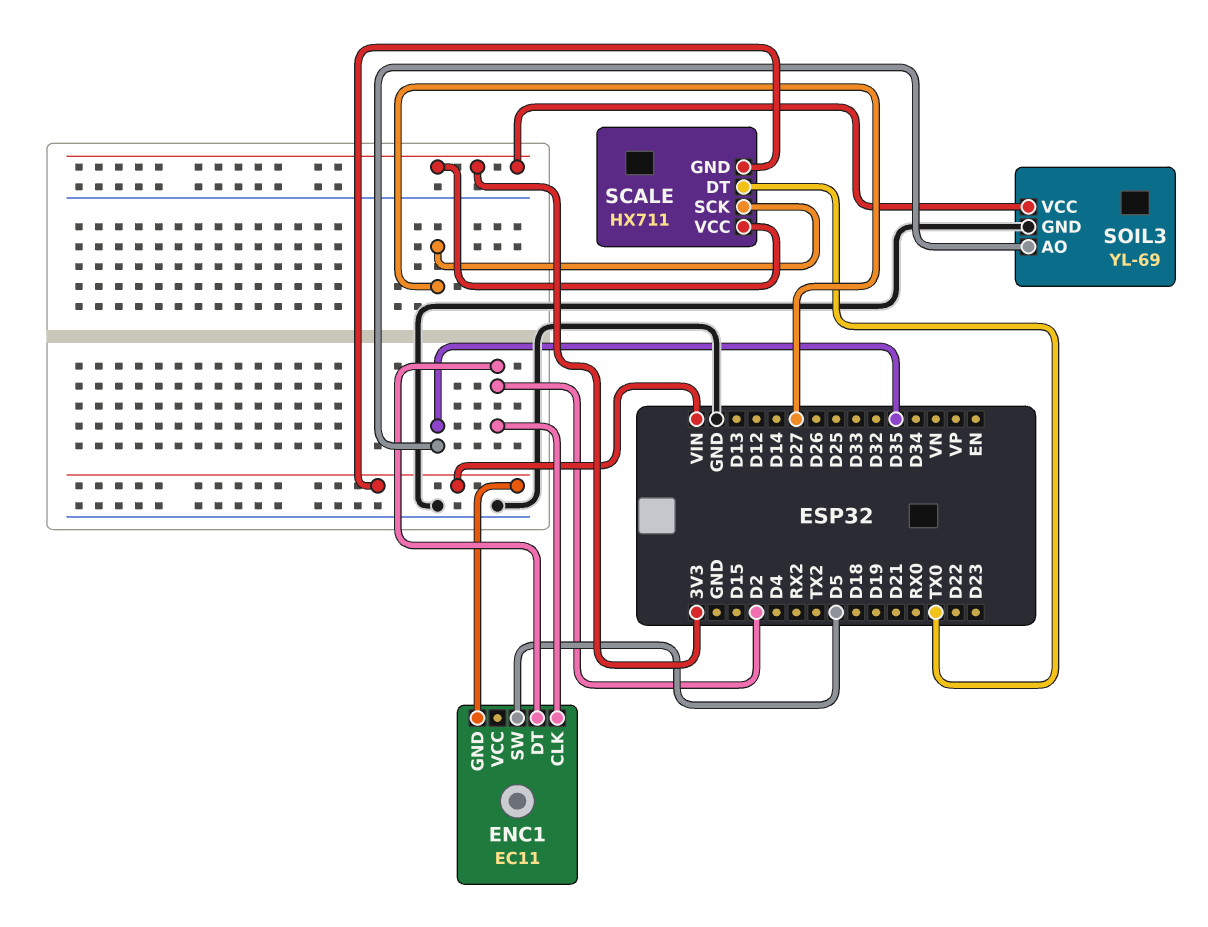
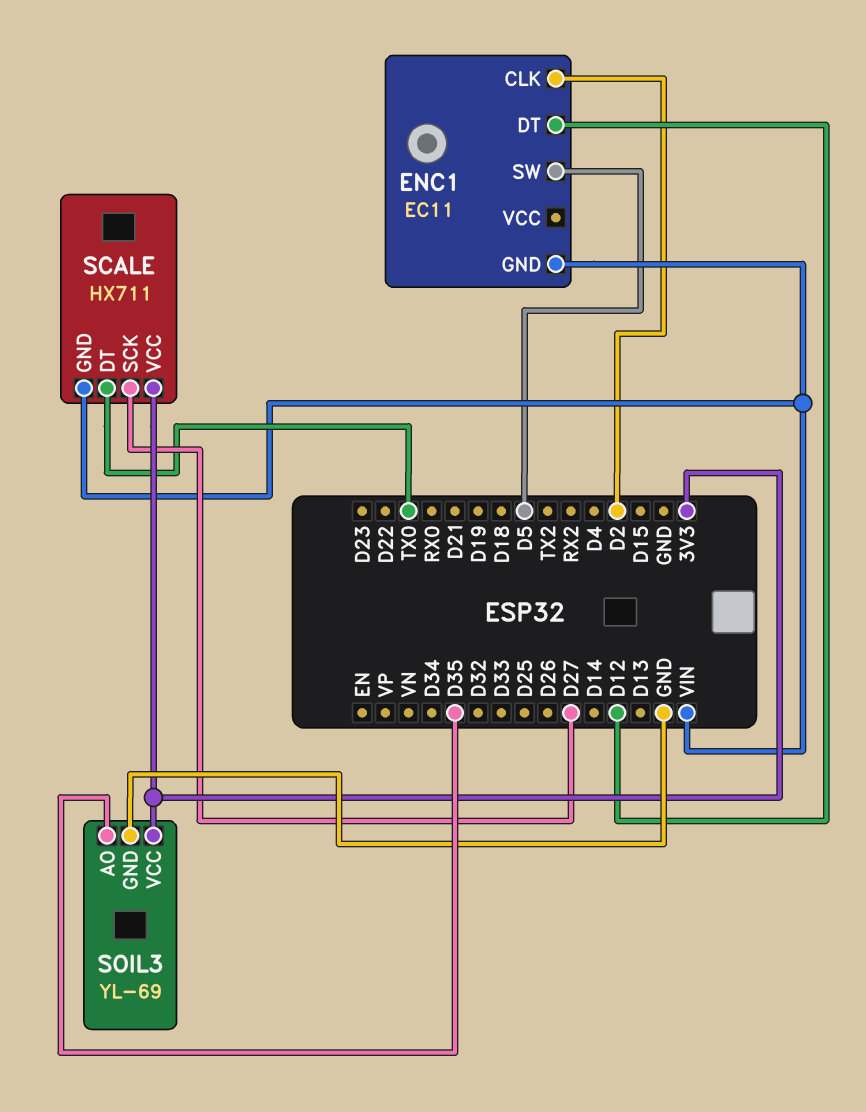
ENC1 pin DT: D2 -> D12

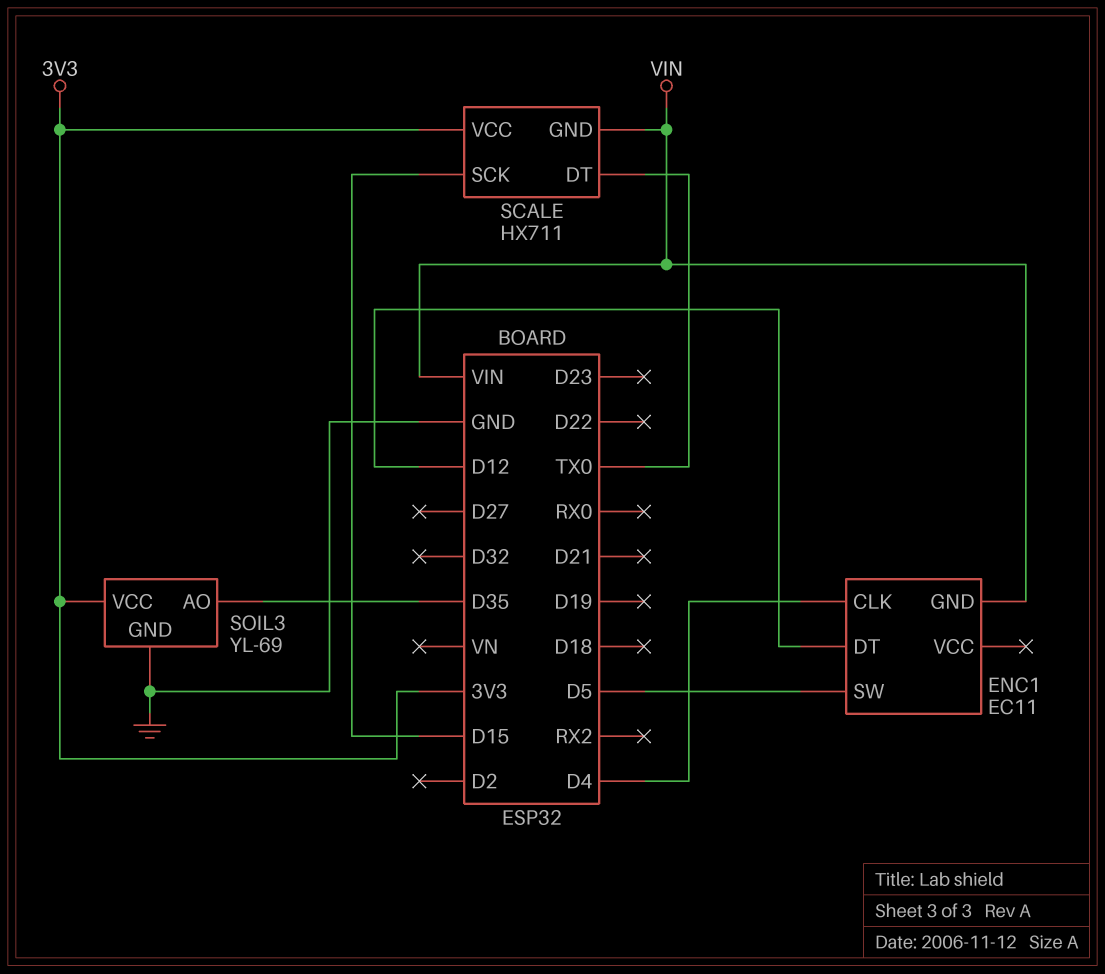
ENC1 pin CLK: D2 -> D4
SCALE pin SCK: D27 -> D15

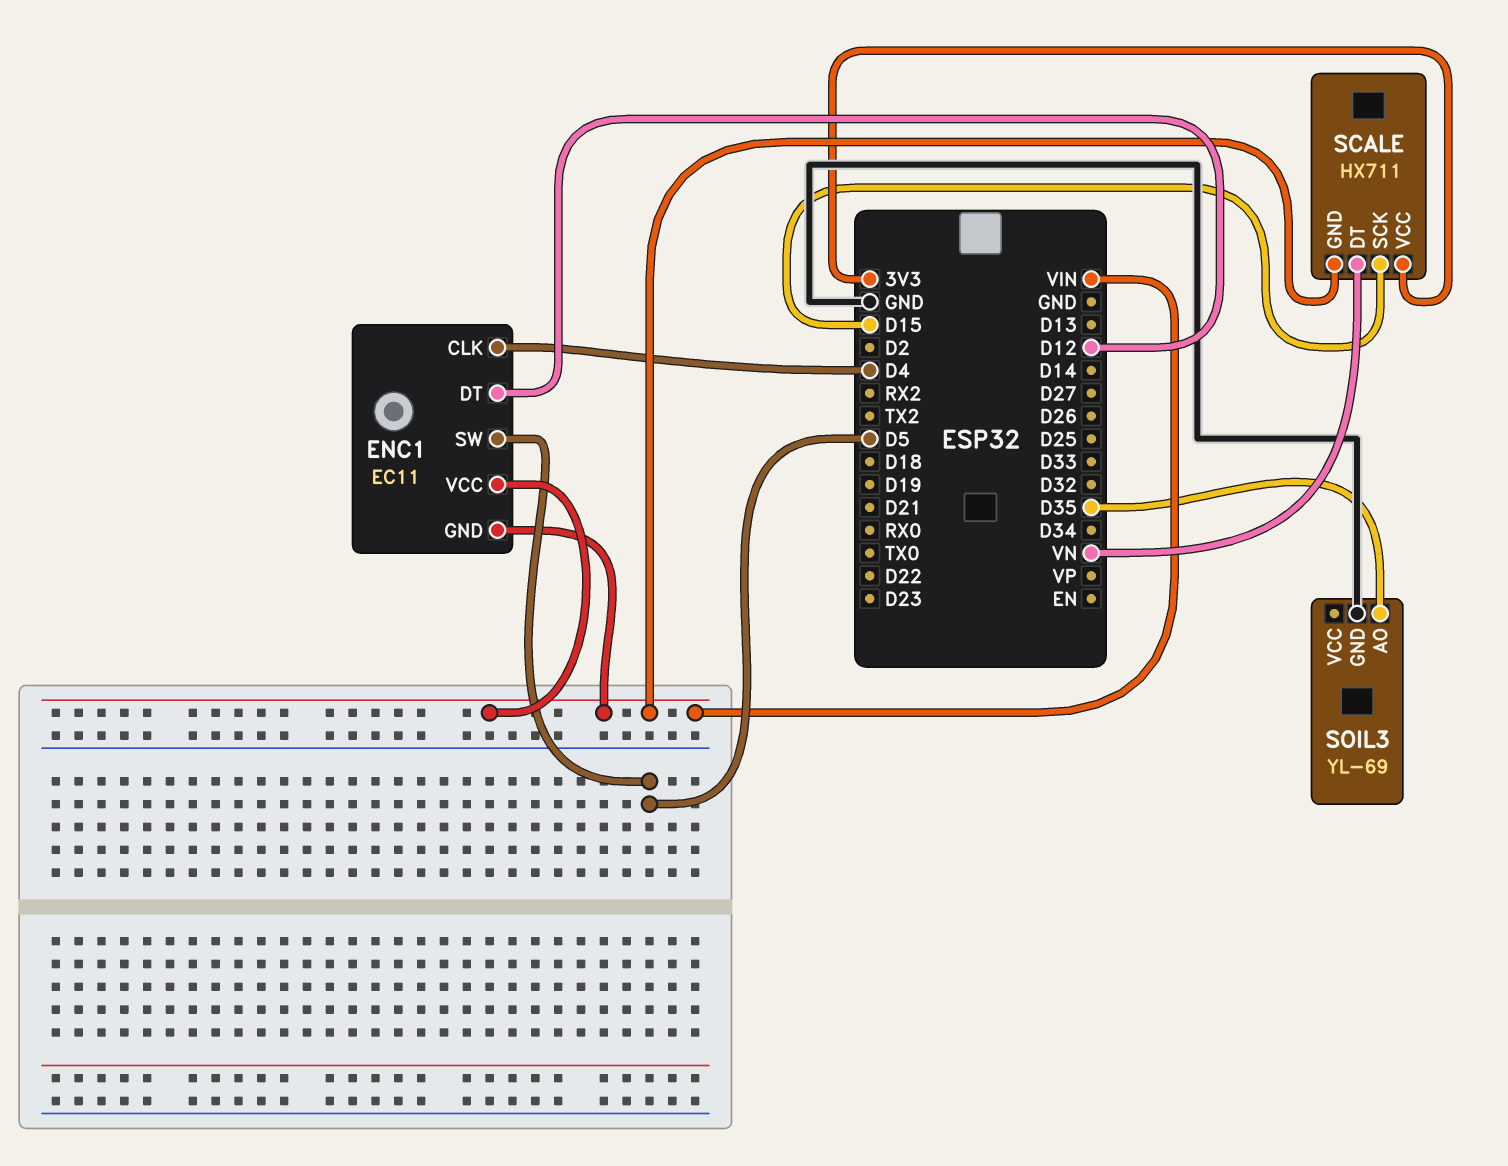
ENC1 pin VCC: none -> VIN
SCALE pin DT: TX0 -> VN
SOIL3 pin VCC: 3V3 -> none

